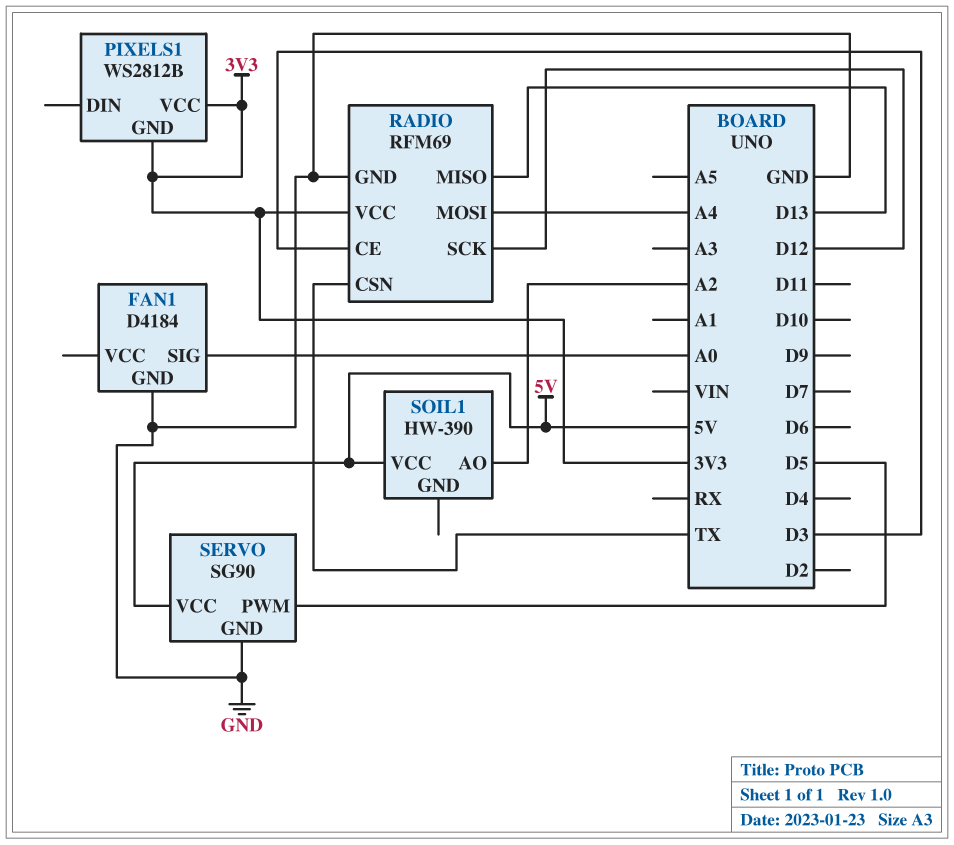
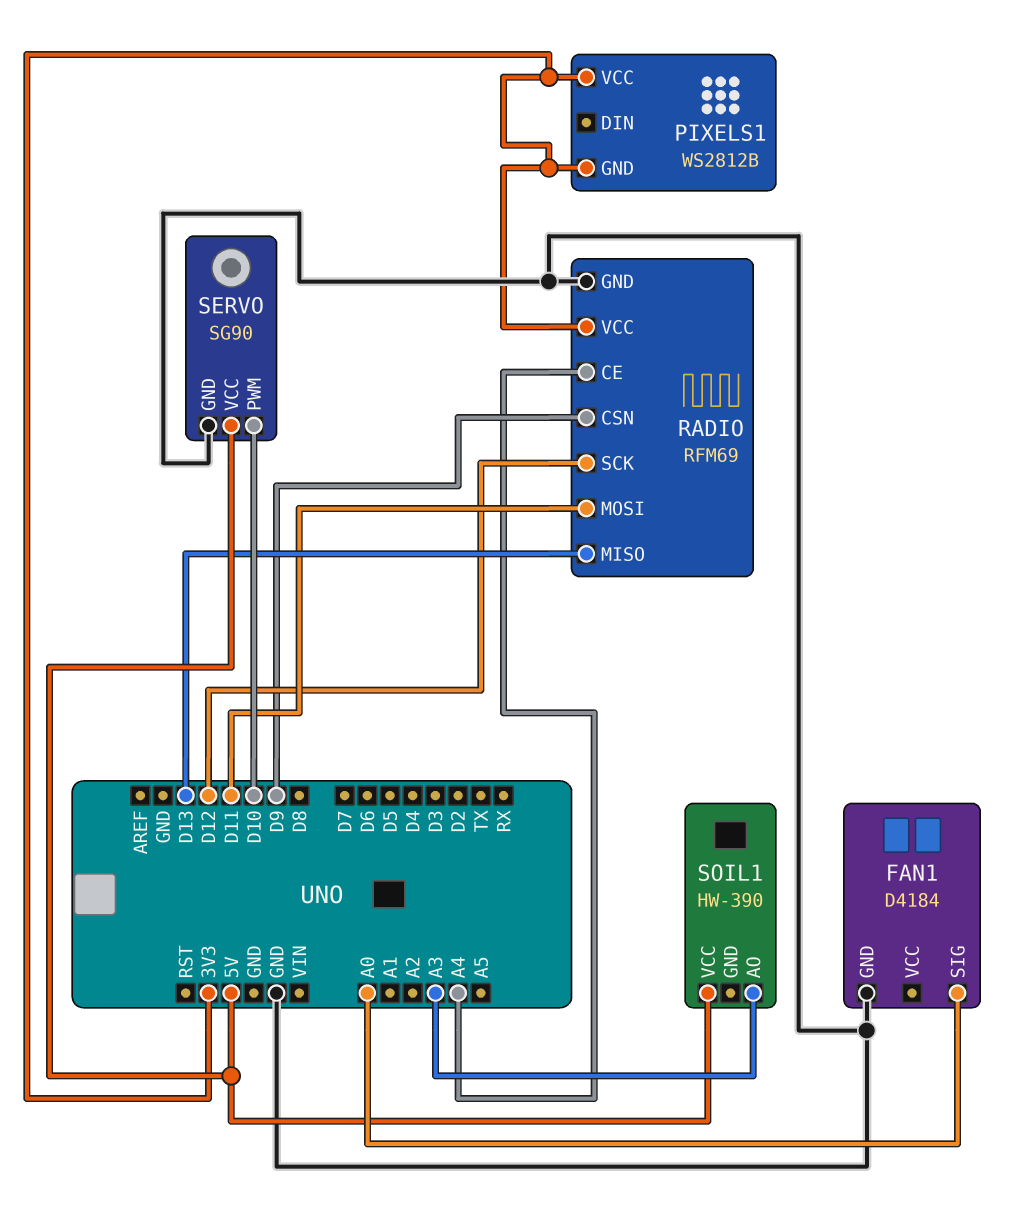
RADIO pin CE: D3 -> A4
RADIO pin CSN: TX -> D9
RADIO pin MOSI: A4 -> D11
SERVO pin PWM: D5 -> D10
SOIL1 pin AO: A2 -> A3

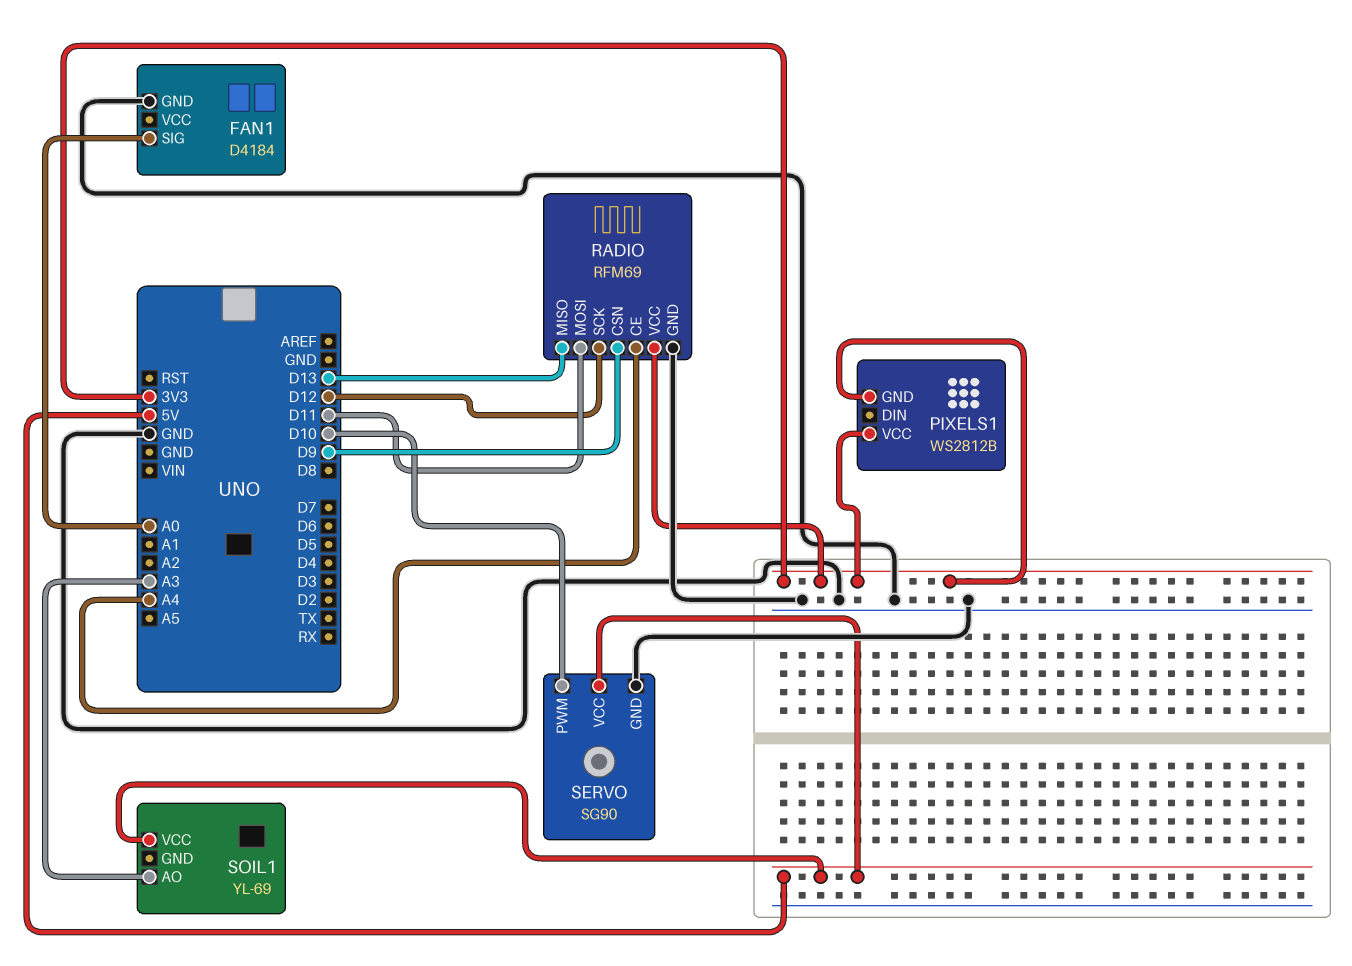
SOIL1: HW-390 -> YL-69

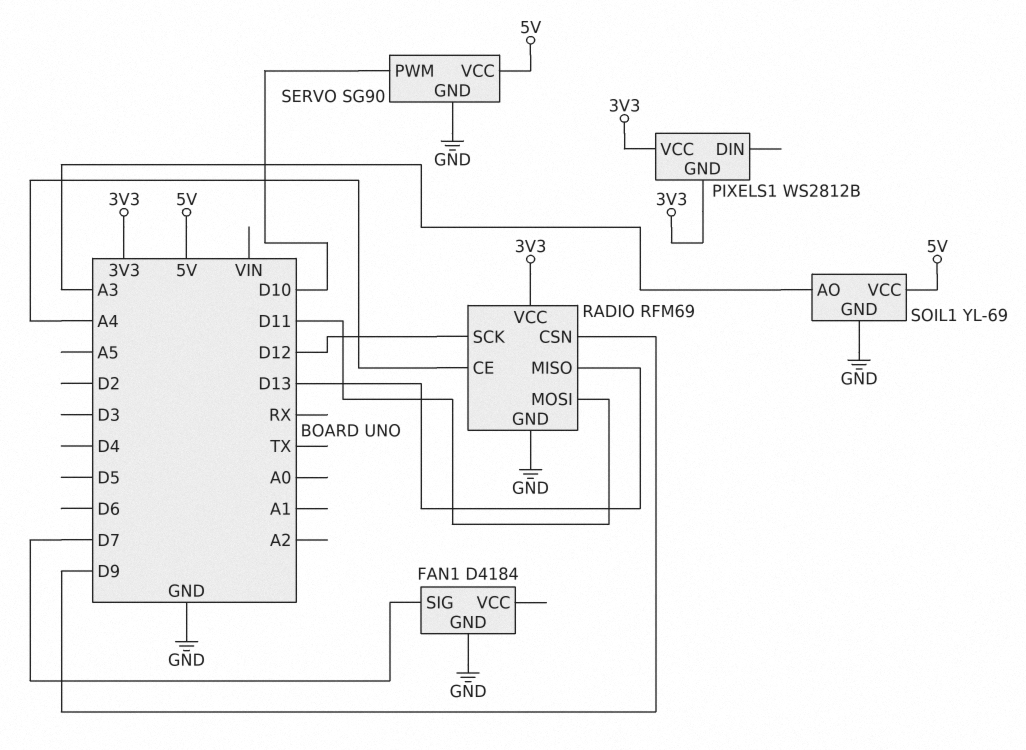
FAN1 pin SIG: A0 -> D7
SOIL1 pin GND: none -> GND

